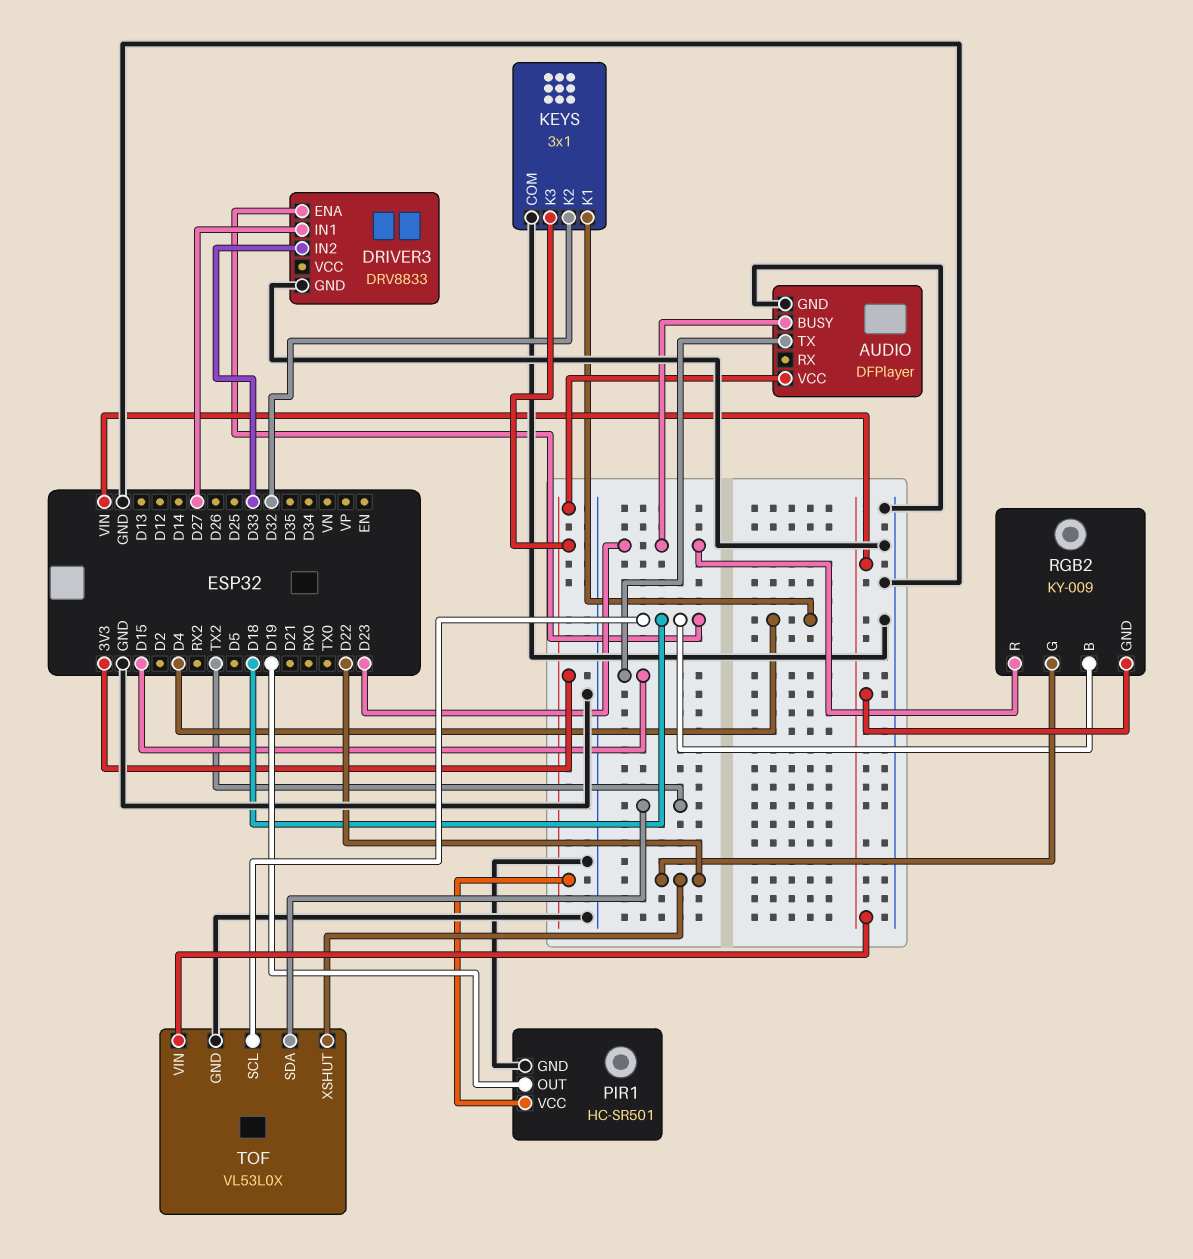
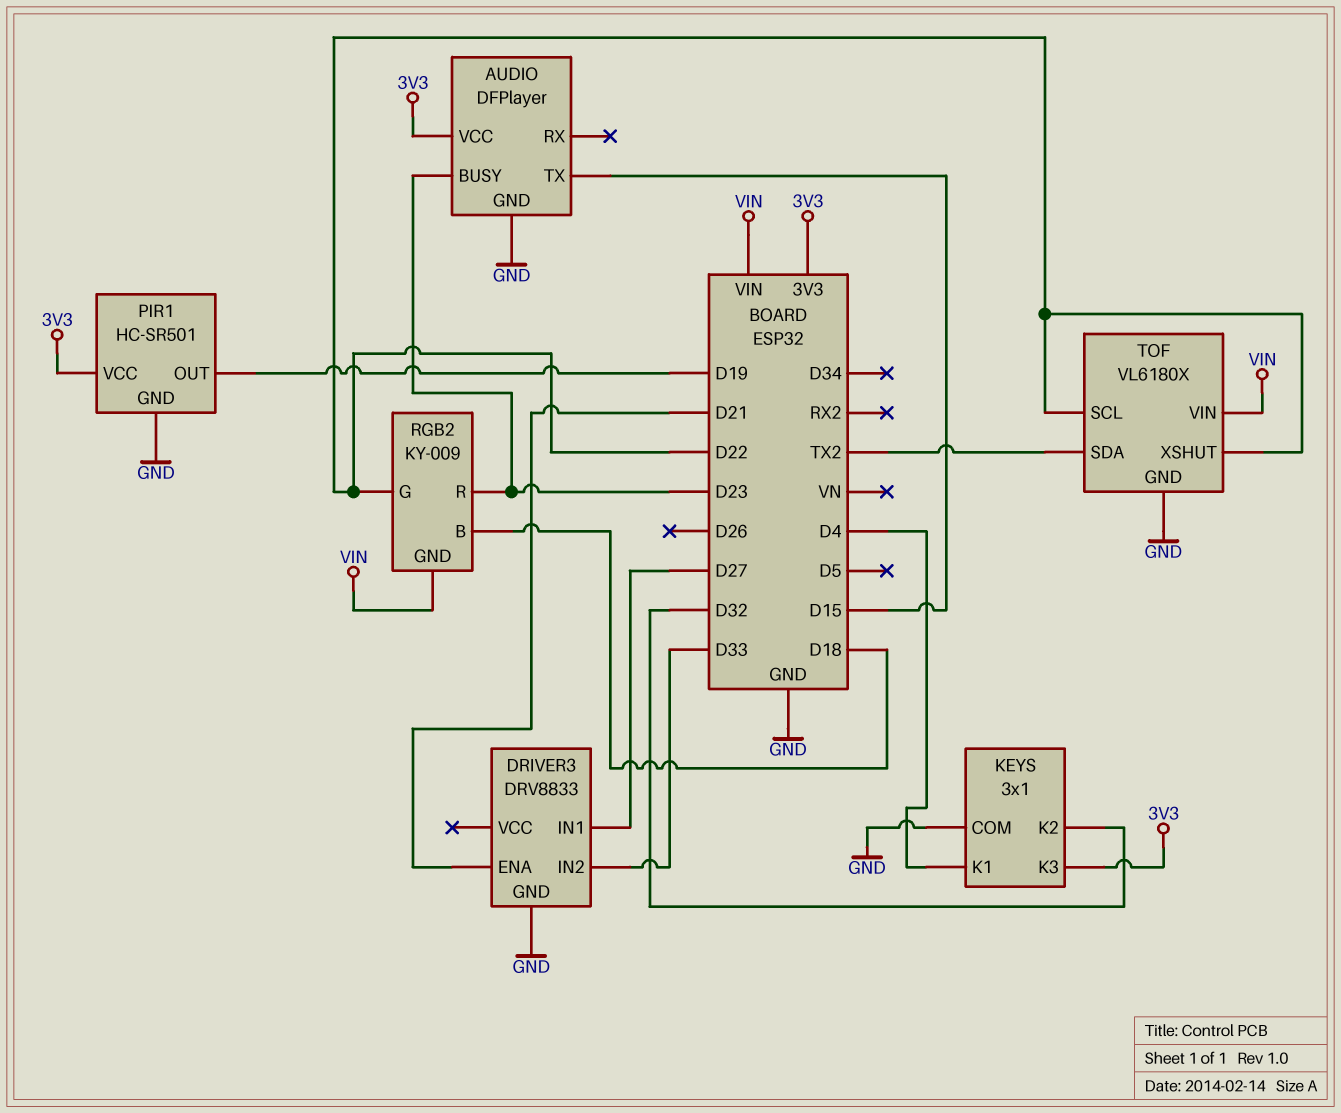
DRIVER3 pin ENA: D18 -> D21
TOF: VL53L0X -> VL6180X
TOF pin SCL: D18 -> D22

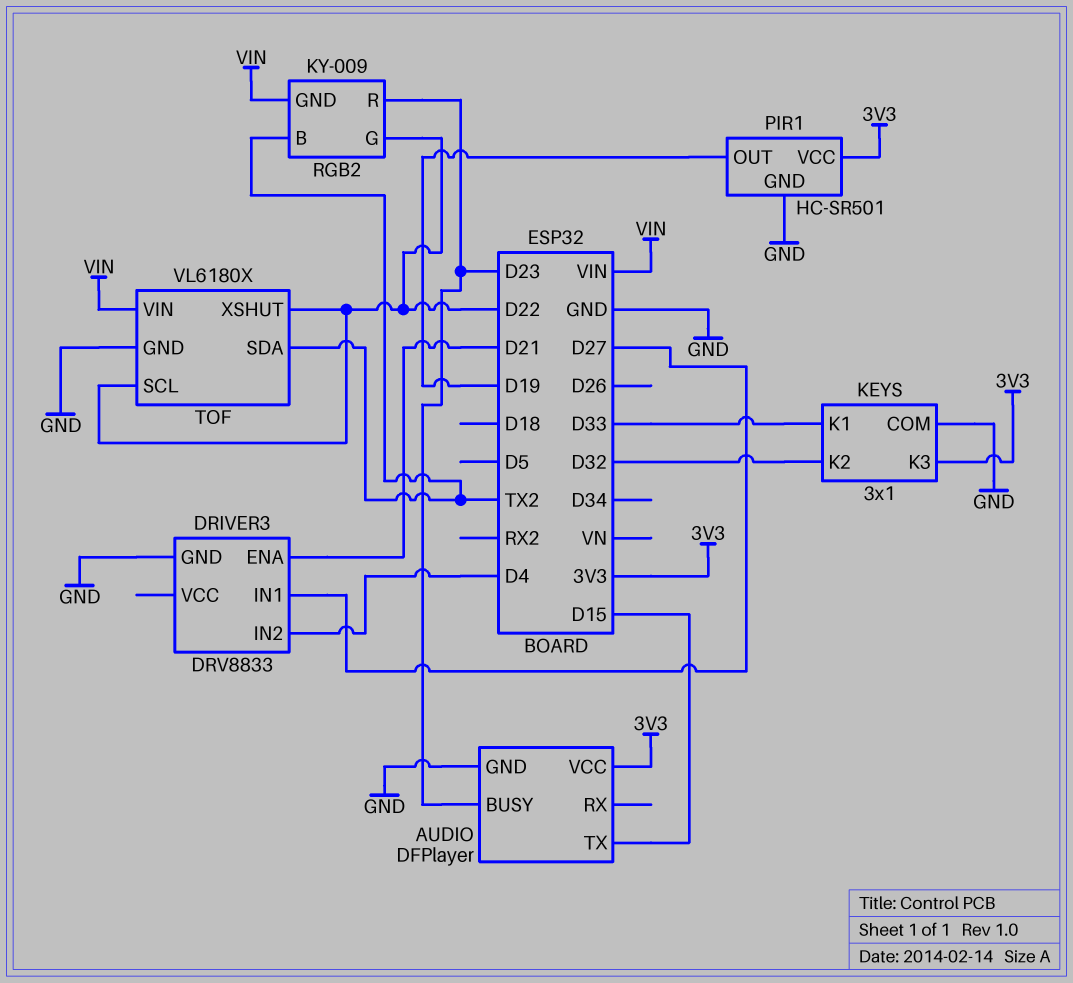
DRIVER3 pin IN2: D33 -> D4
KEYS pin K1: D4 -> D33
RGB2 pin B: D18 -> TX2

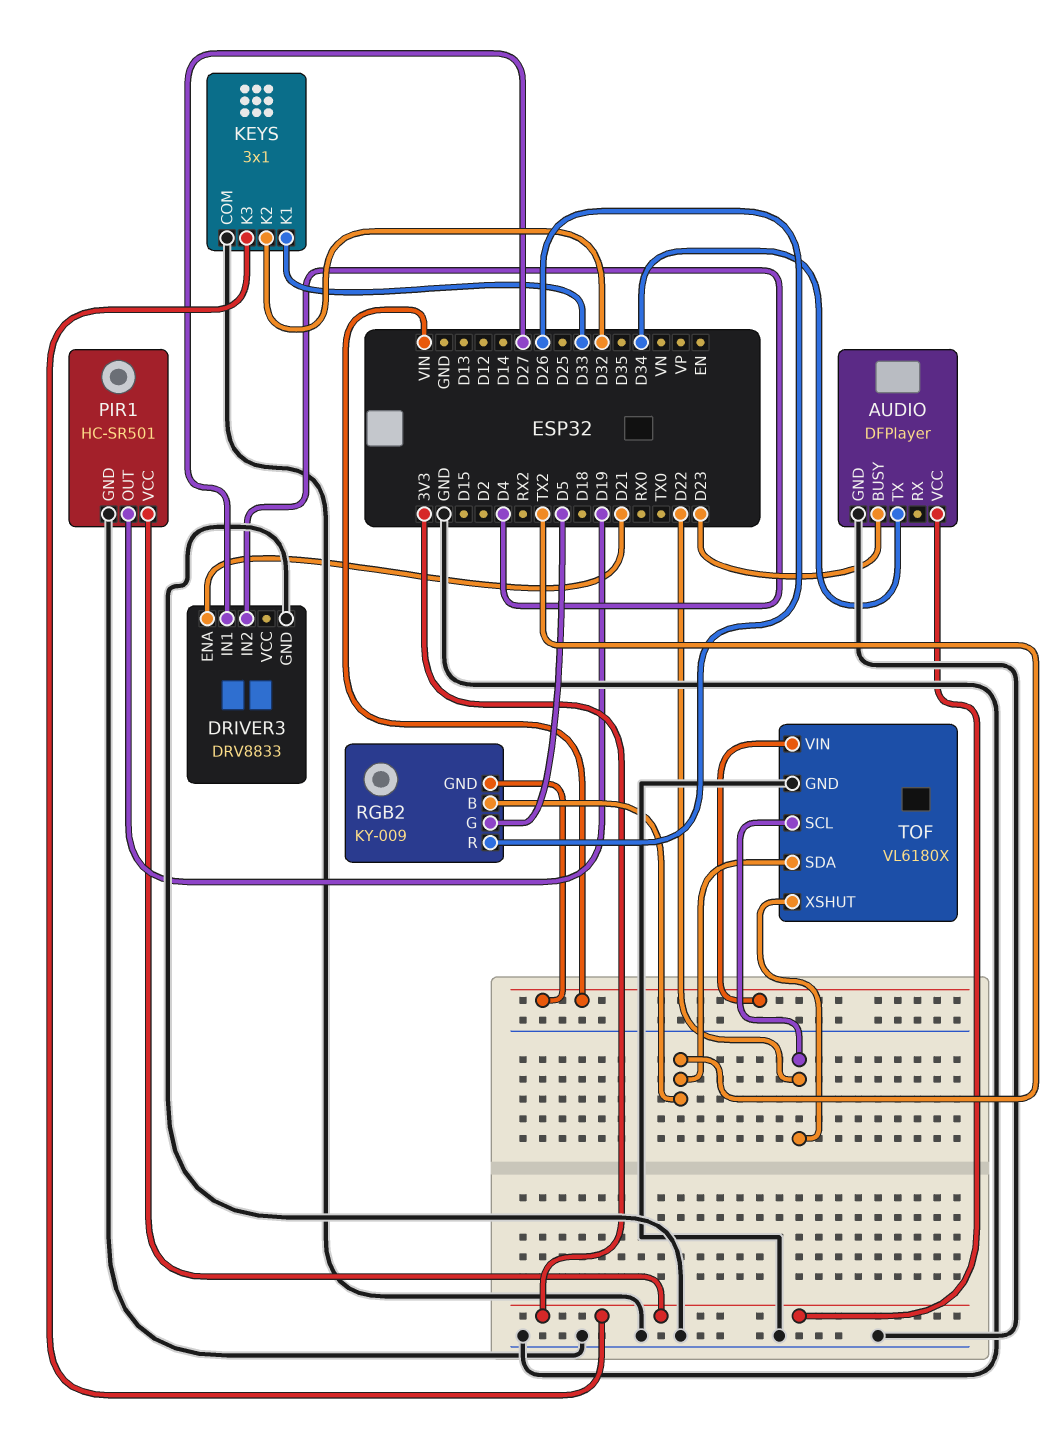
AUDIO pin TX: D15 -> D34
RGB2 pin G: D22 -> D5
RGB2 pin R: D23 -> D26

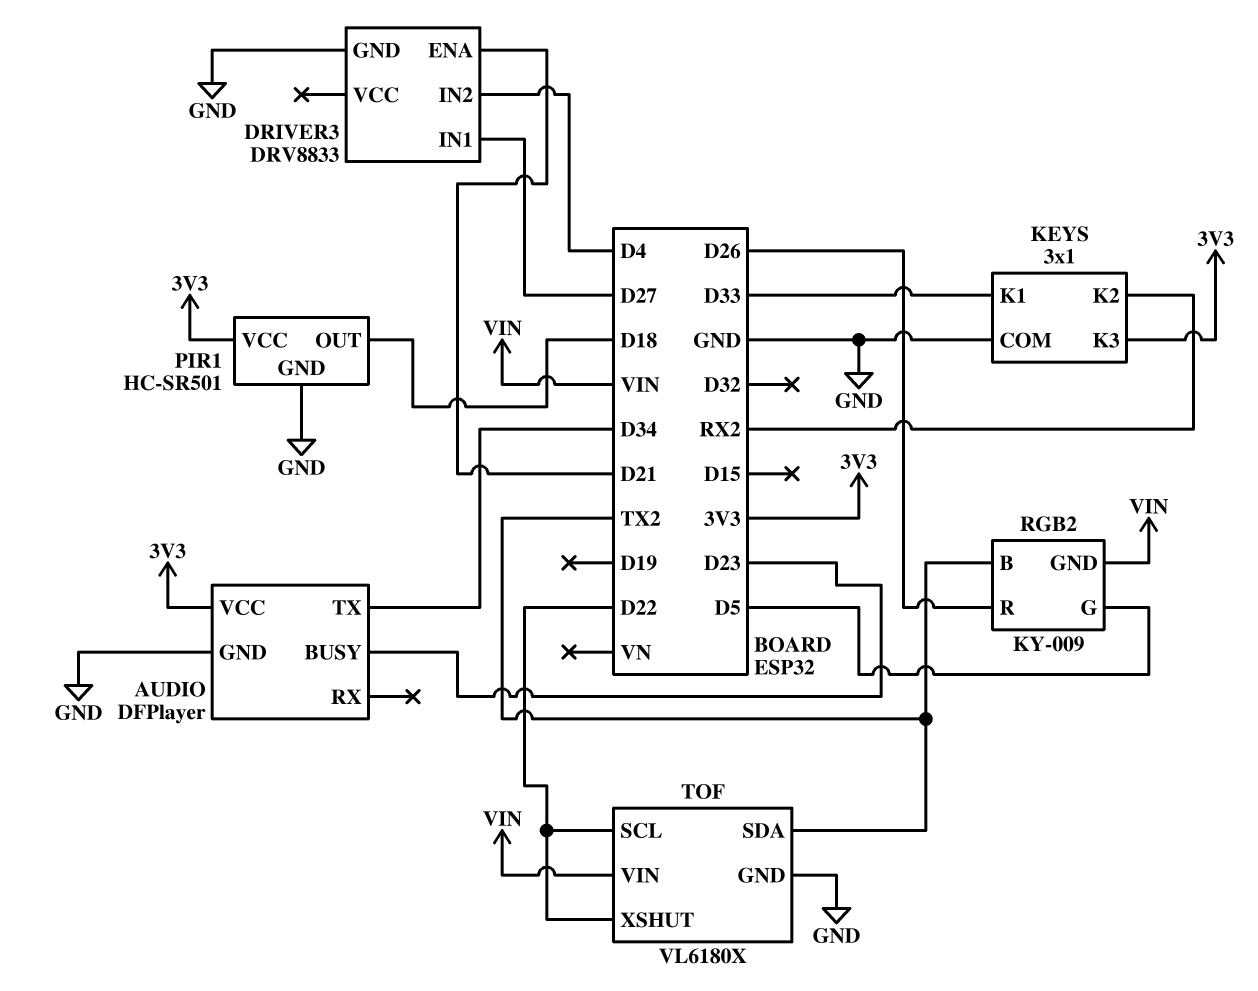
KEYS pin K2: D32 -> RX2
PIR1 pin OUT: D19 -> D18

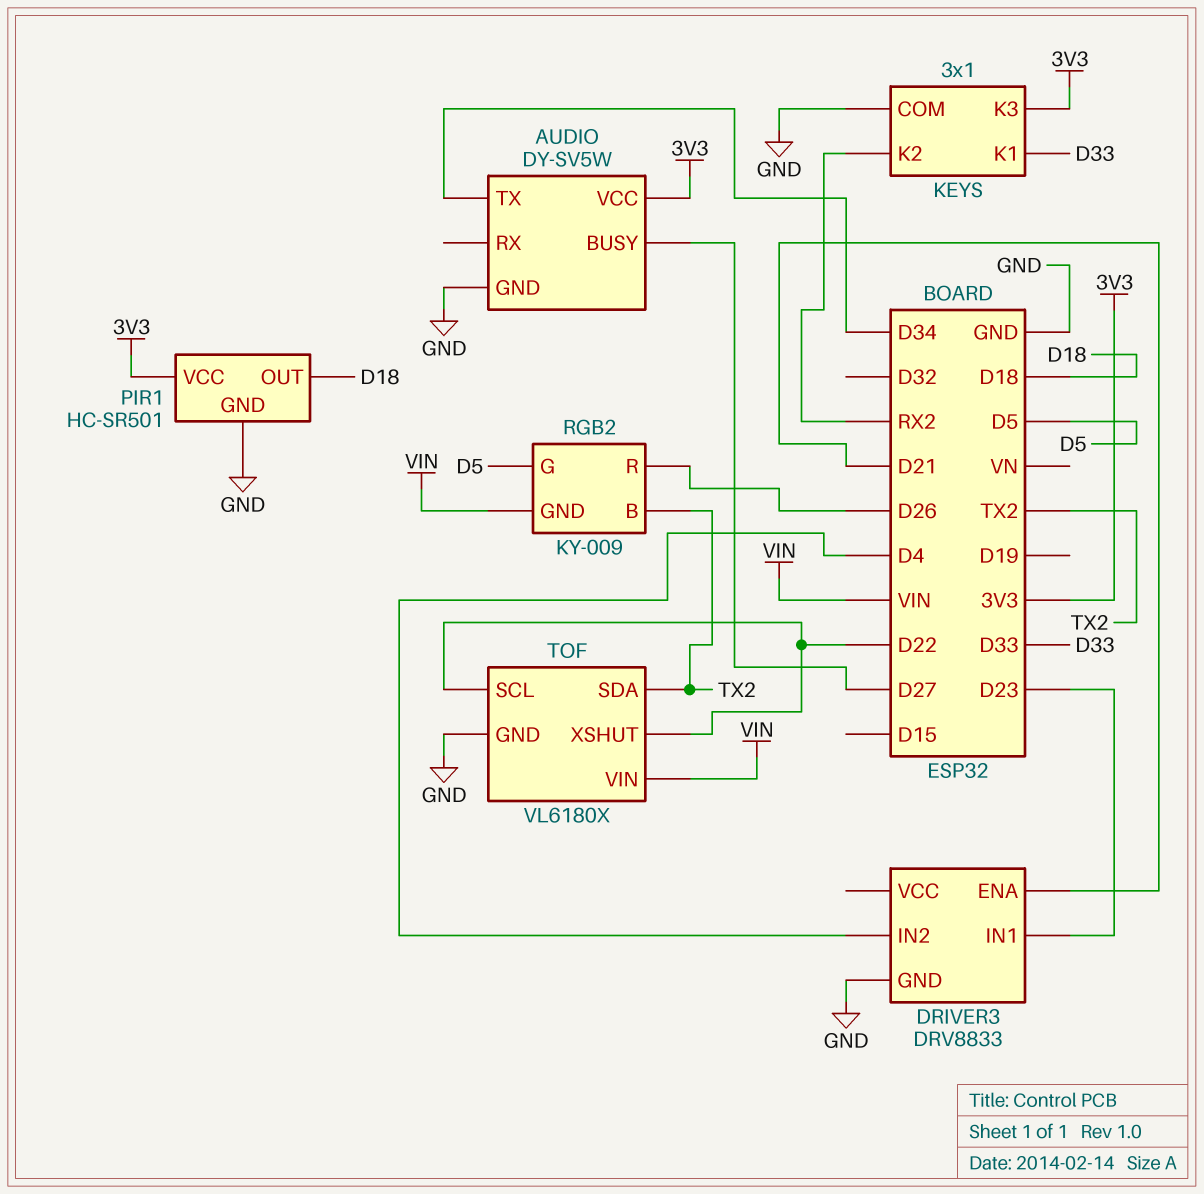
AUDIO: DFPlayer -> DY-SV5W
AUDIO pin BUSY: D23 -> D27
DRIVER3 pin IN1: D27 -> D23

